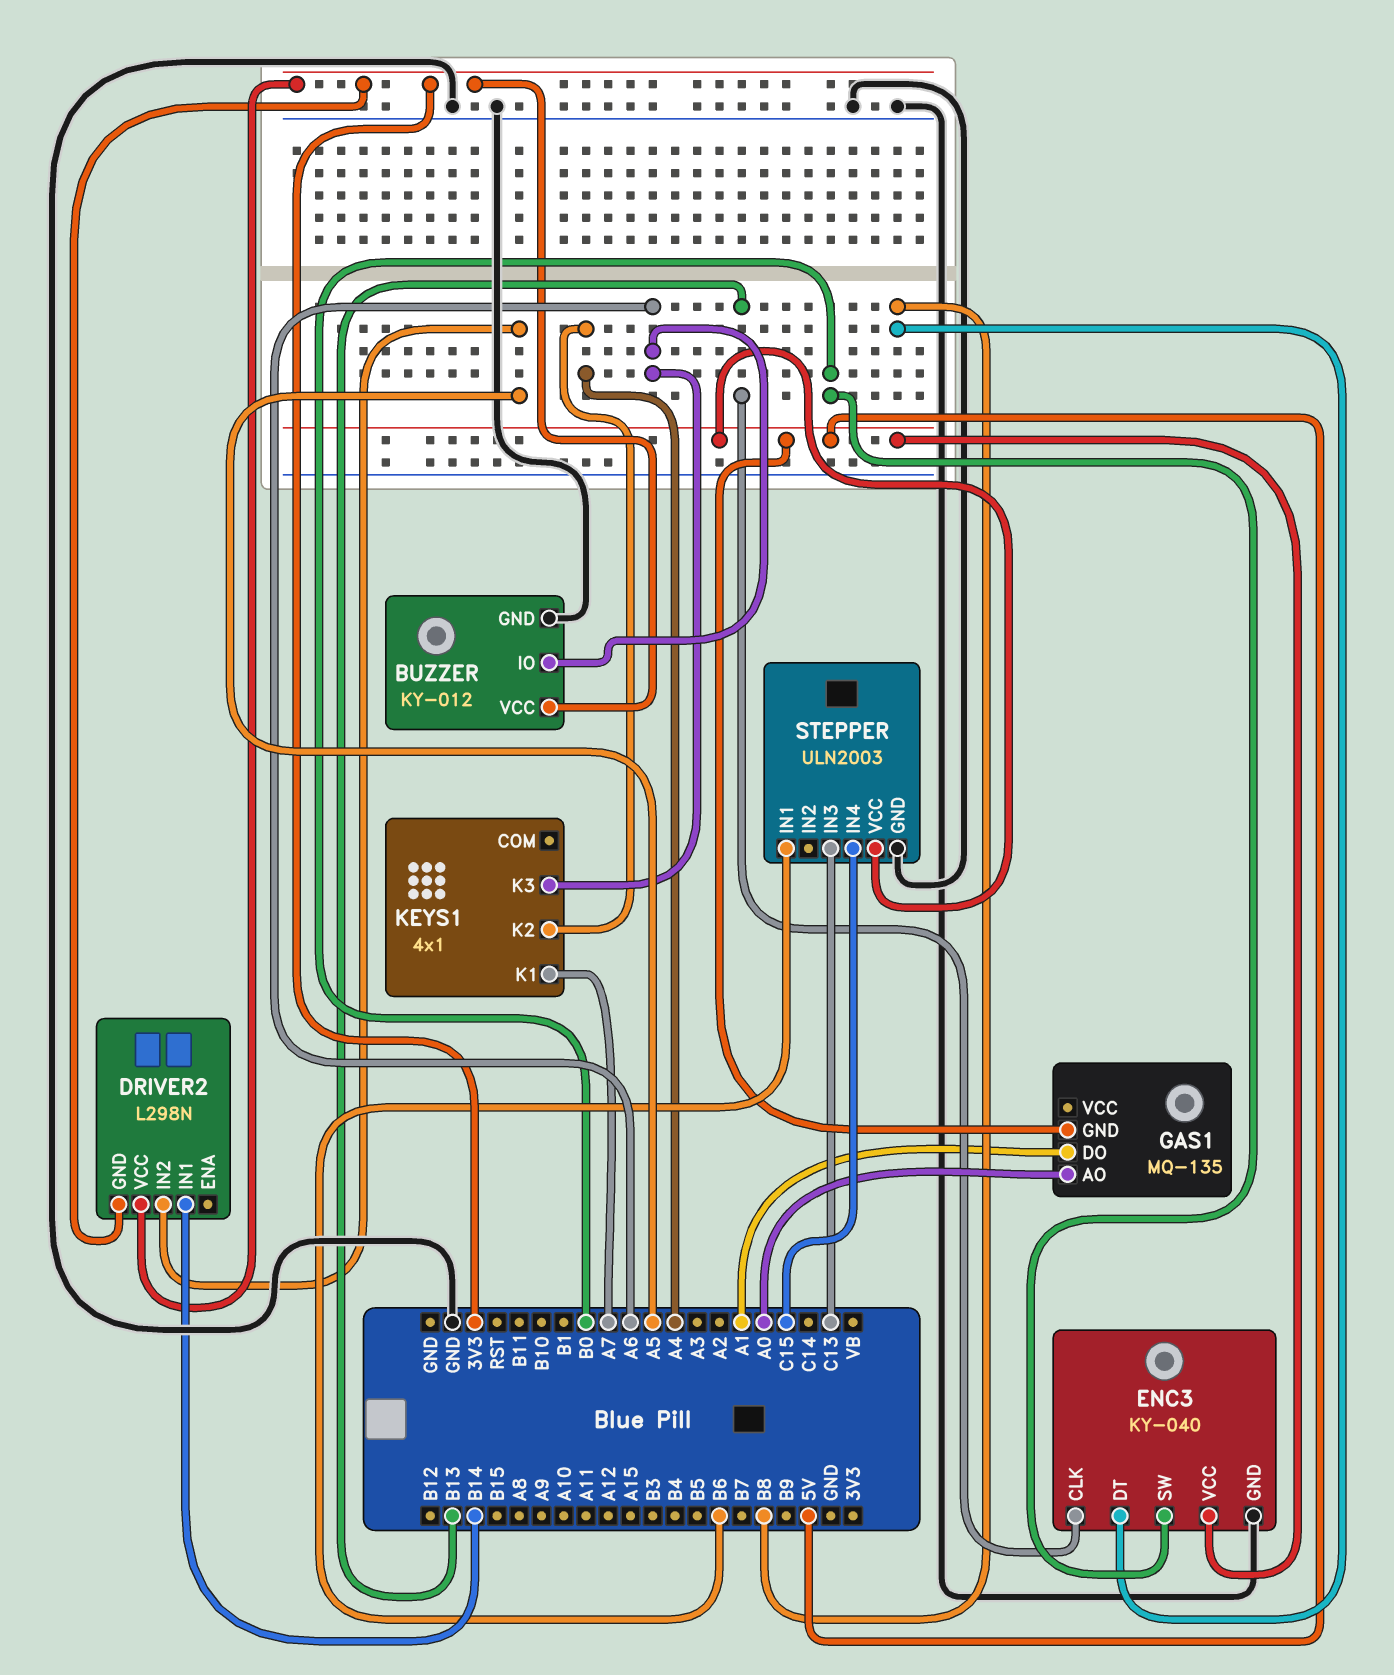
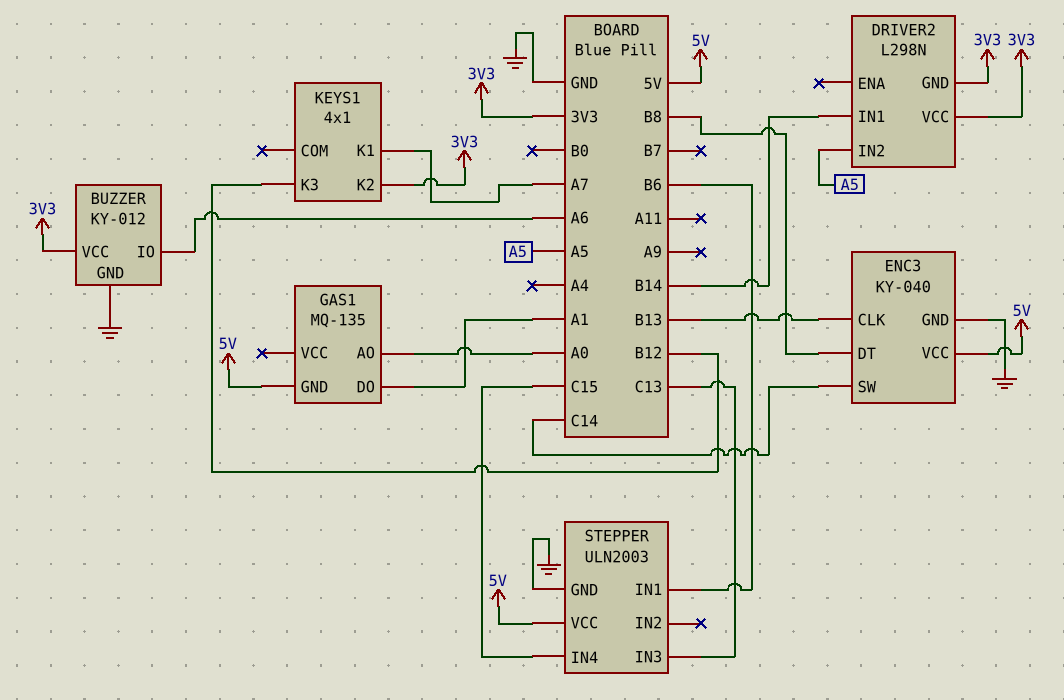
ENC3 pin SW: B0 -> C14
KEYS1 pin K2: A4 -> 3V3
KEYS1 pin K3: A6 -> B12

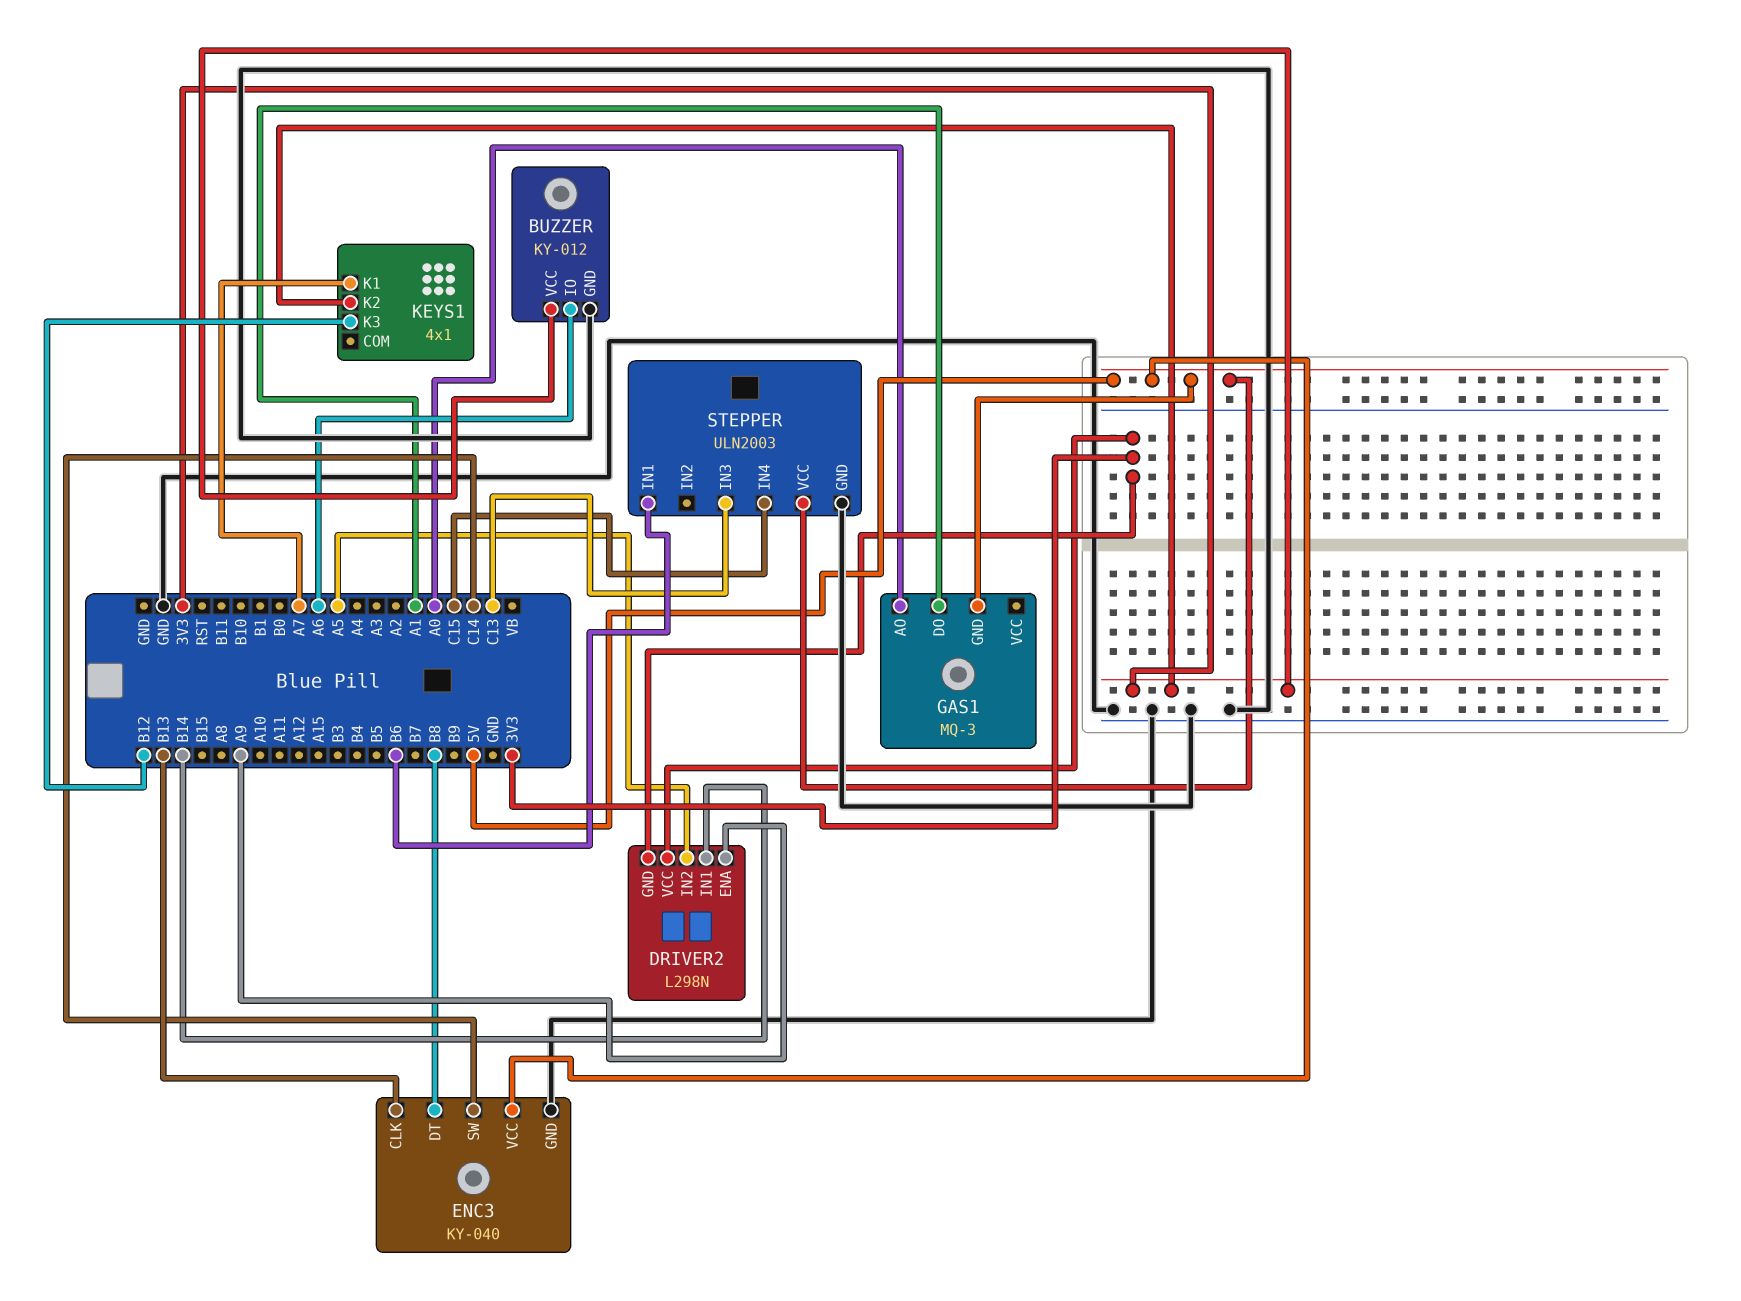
DRIVER2 pin ENA: none -> A9
GAS1: MQ-135 -> MQ-3

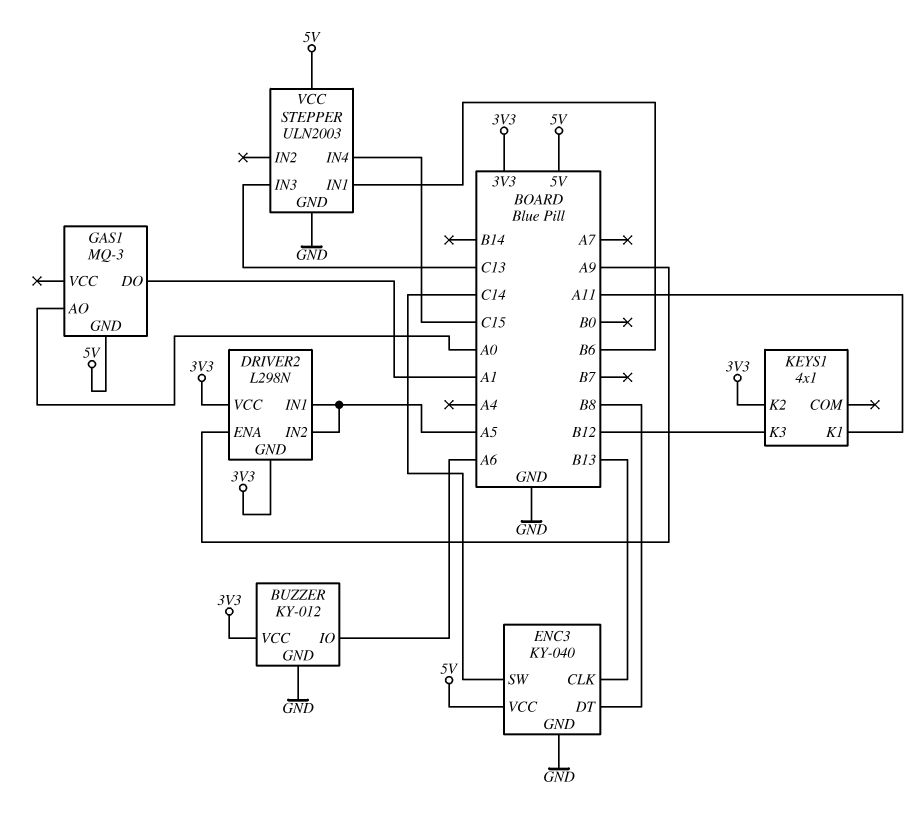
DRIVER2 pin IN1: B14 -> A5
KEYS1 pin K1: A7 -> A11

